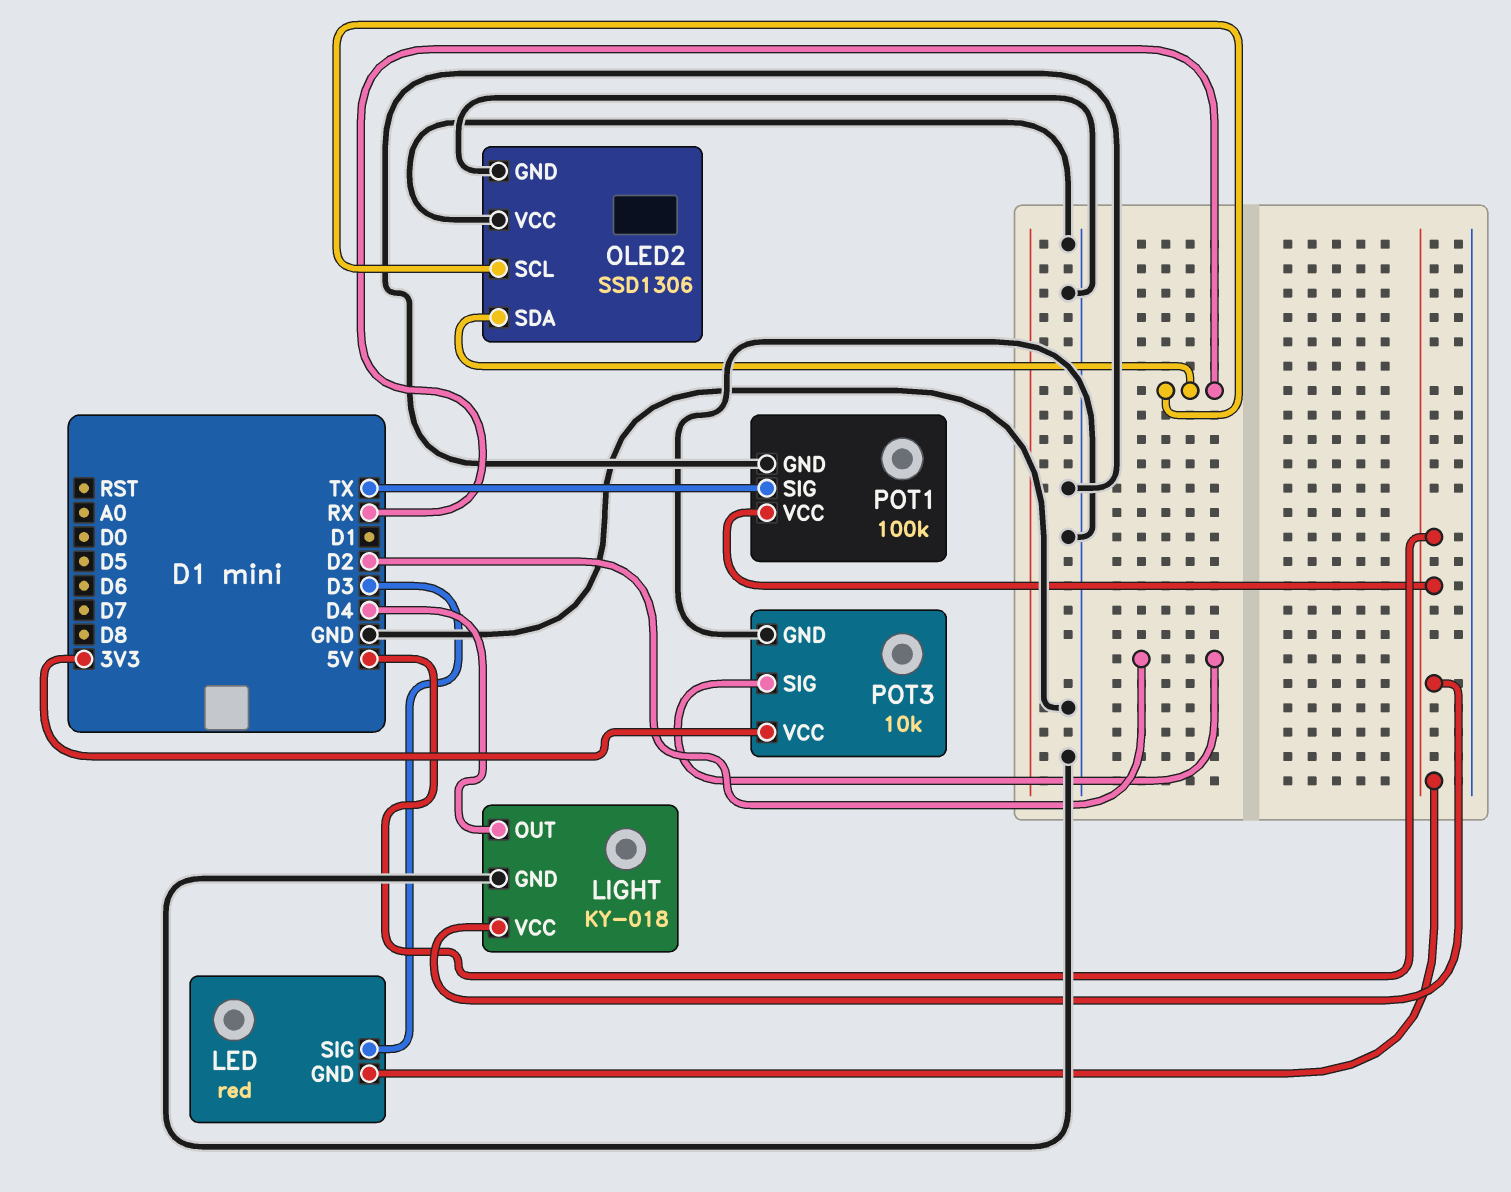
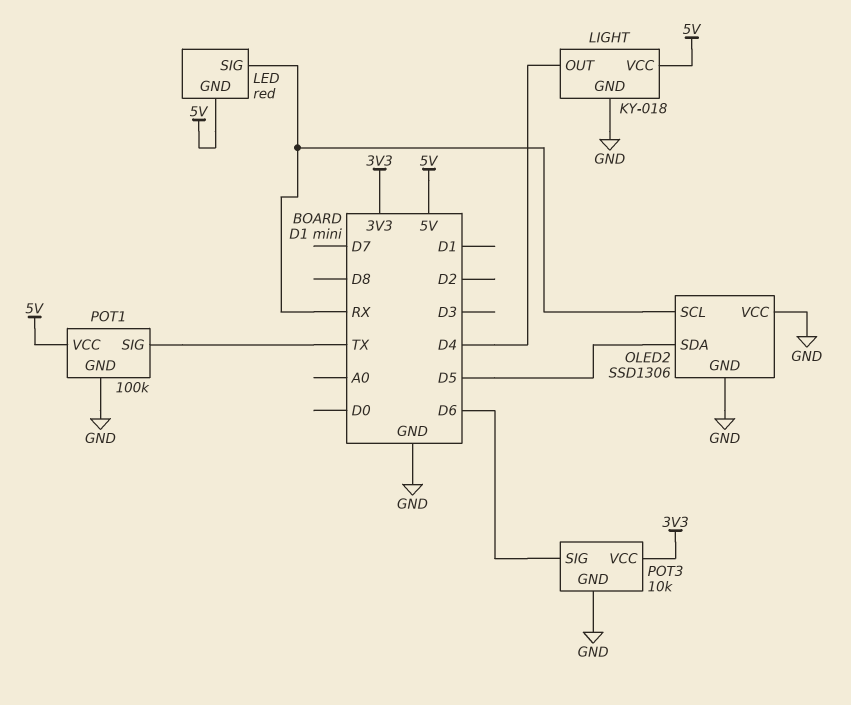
LED pin SIG: D3 -> RX
OLED2 pin SDA: RX -> D5
POT3 pin SIG: D2 -> D6

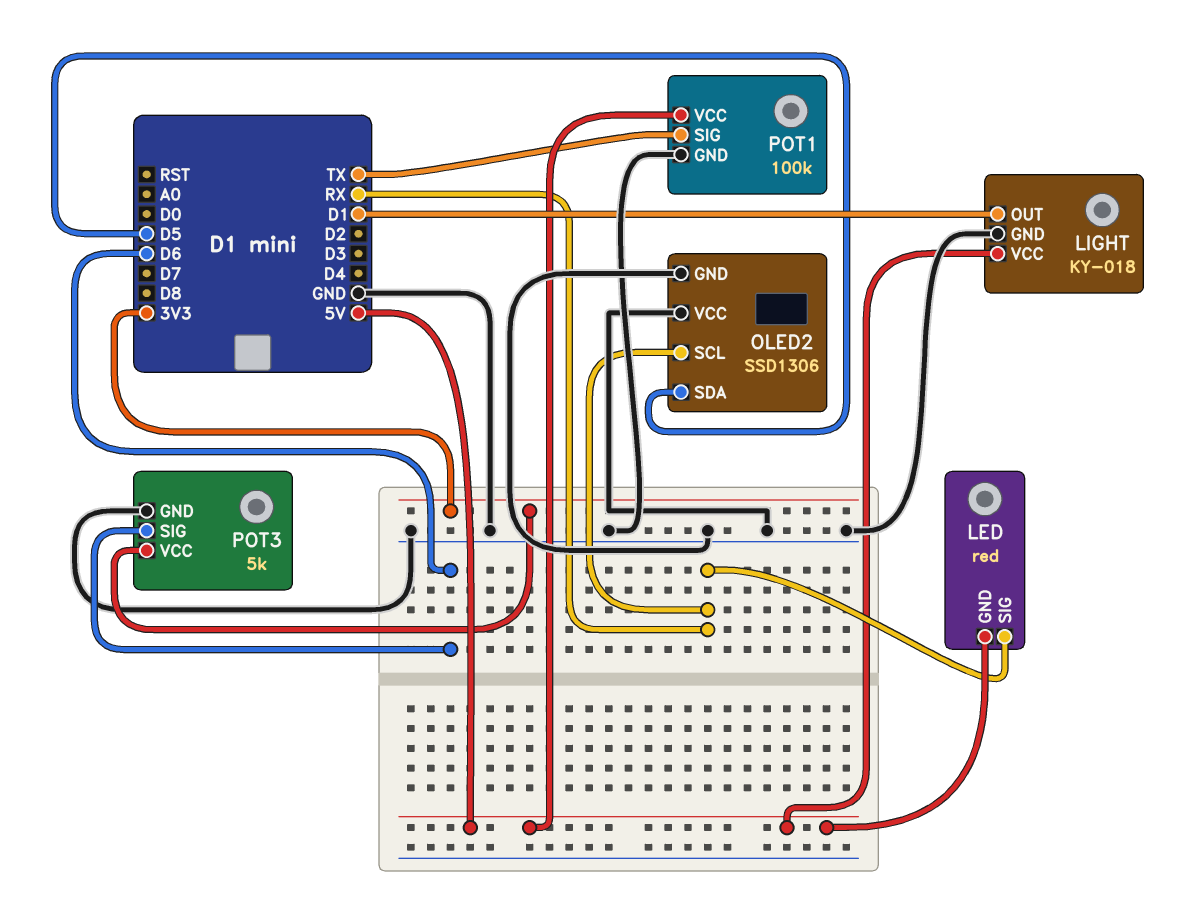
LIGHT pin OUT: D4 -> D1
POT3: 10k -> 5k

